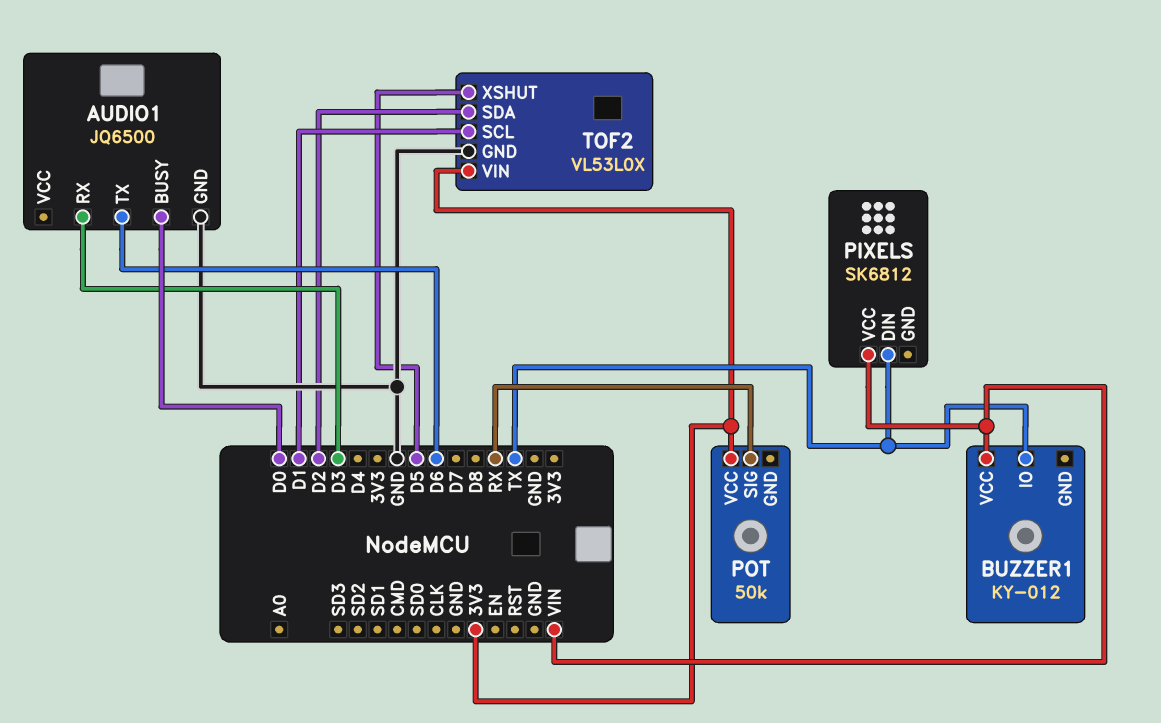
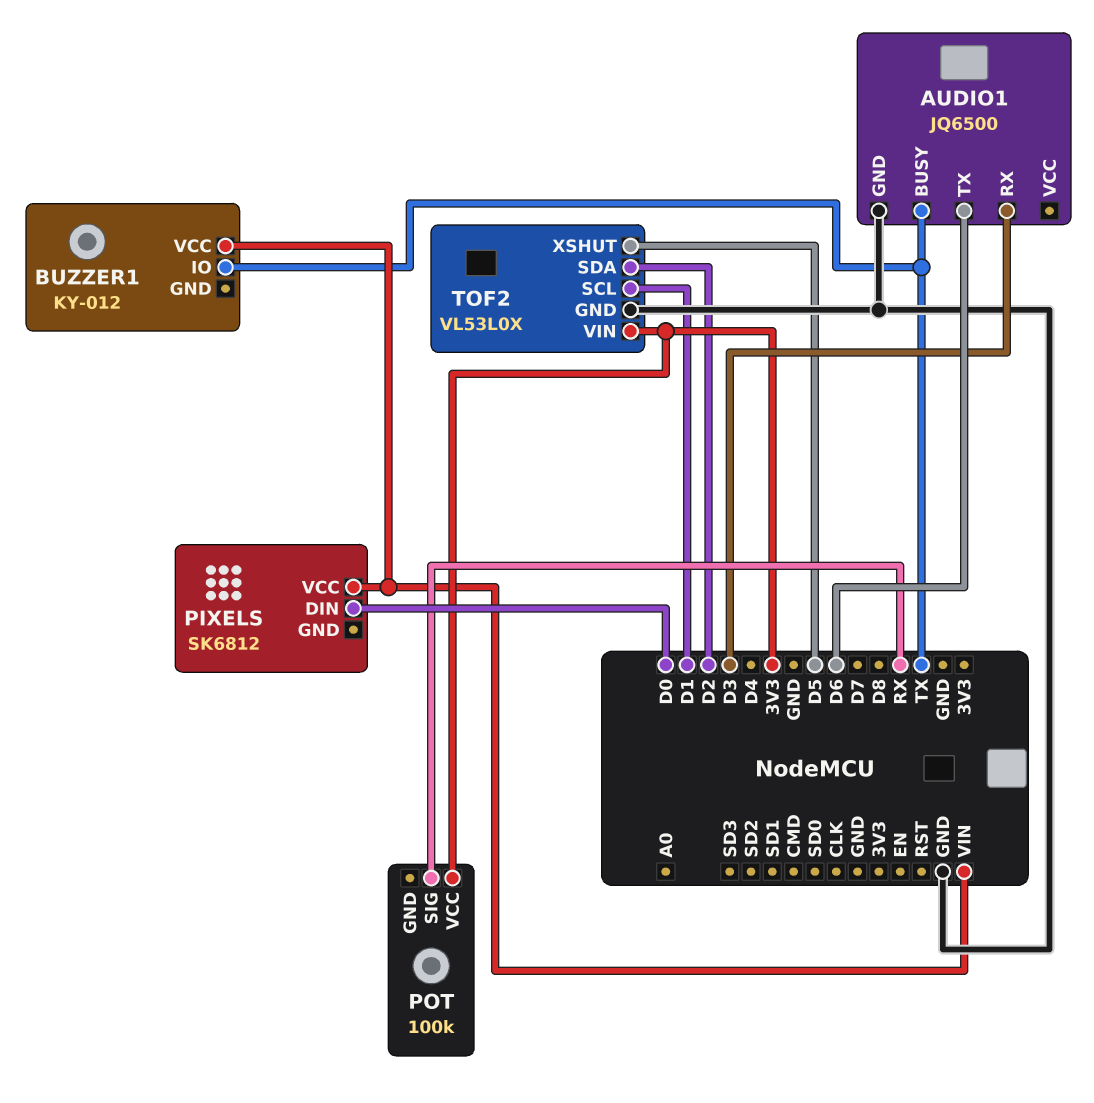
AUDIO1 pin BUSY: D0 -> TX
PIXELS pin DIN: TX -> D0
POT: 50k -> 100k

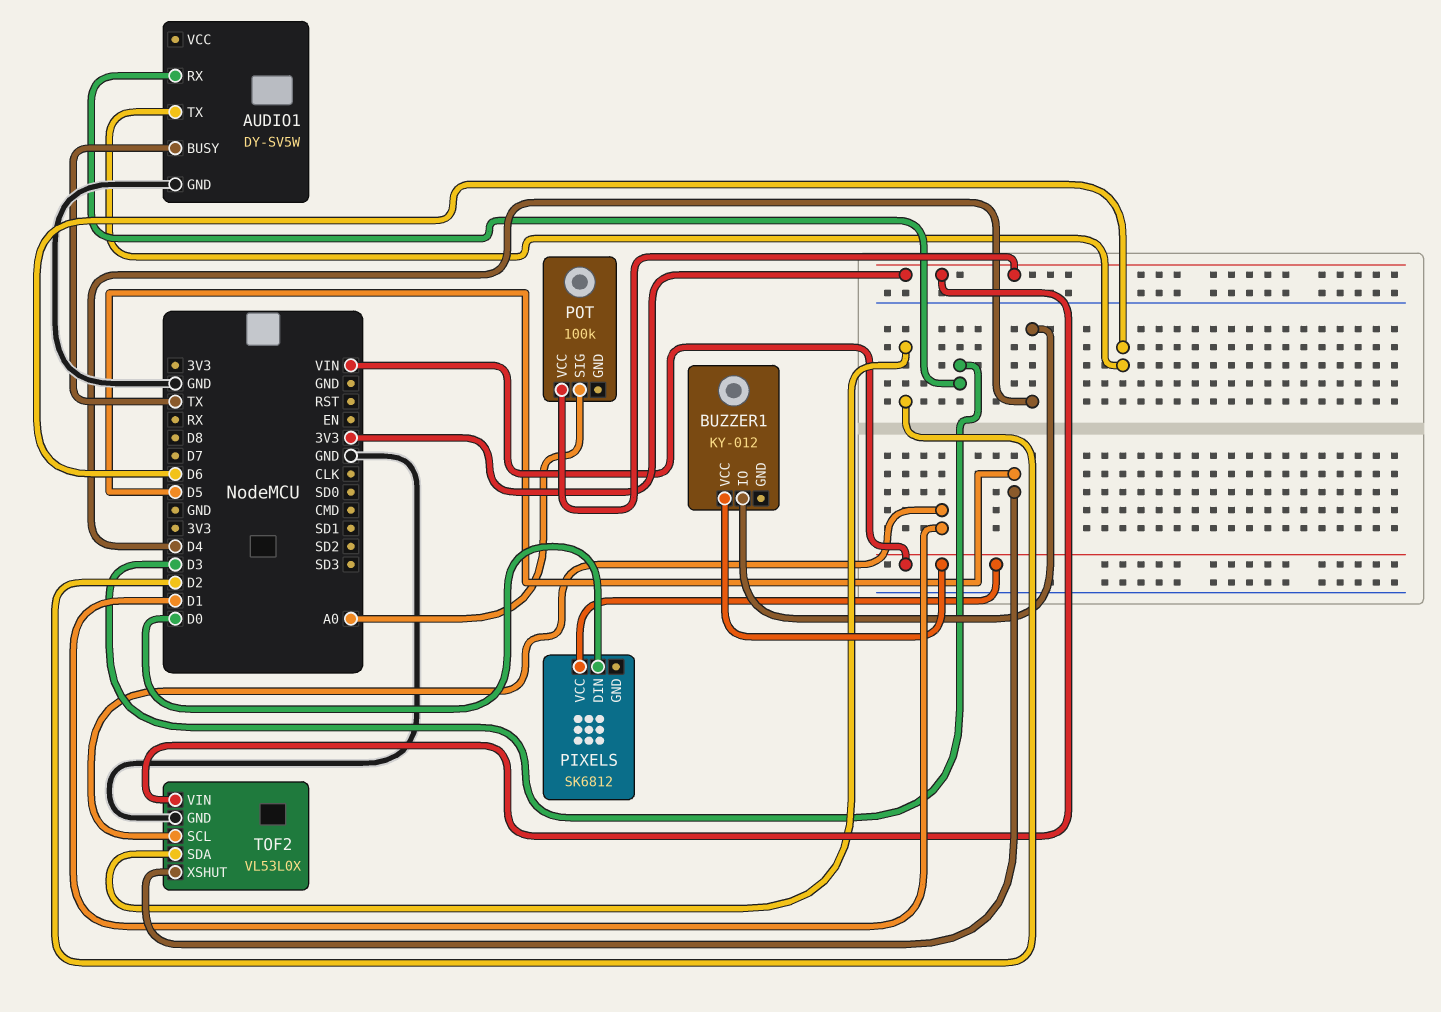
AUDIO1: JQ6500 -> DY-SV5W
BUZZER1 pin IO: TX -> D4
POT pin SIG: RX -> A0

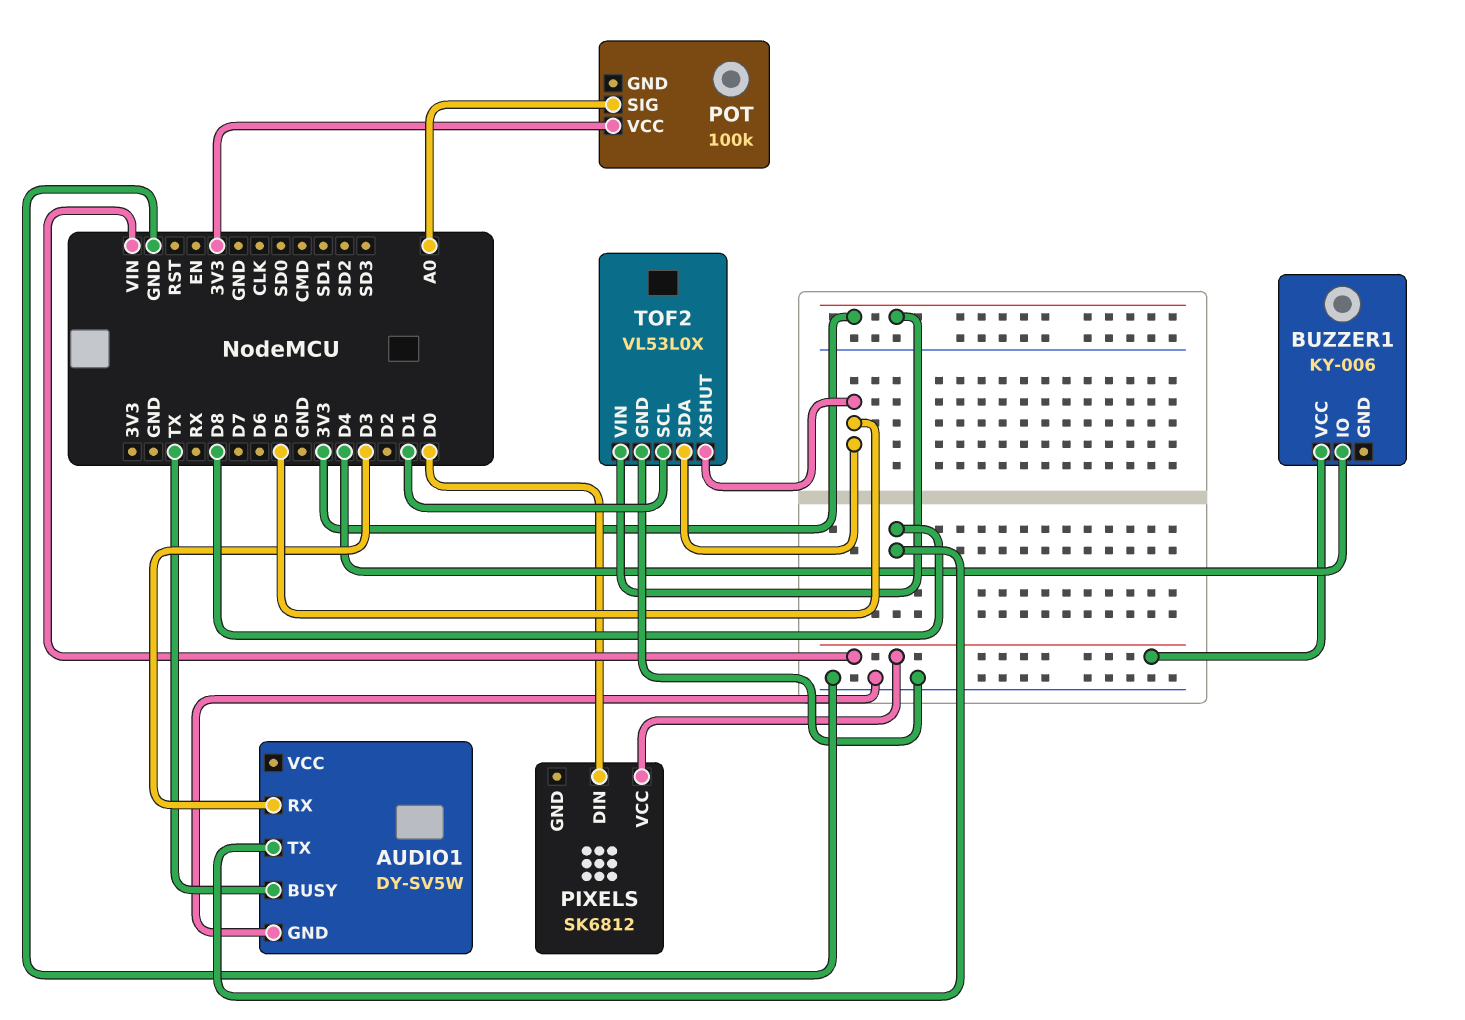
AUDIO1 pin TX: D6 -> D8
BUZZER1: KY-012 -> KY-006
TOF2 pin SDA: D2 -> D5

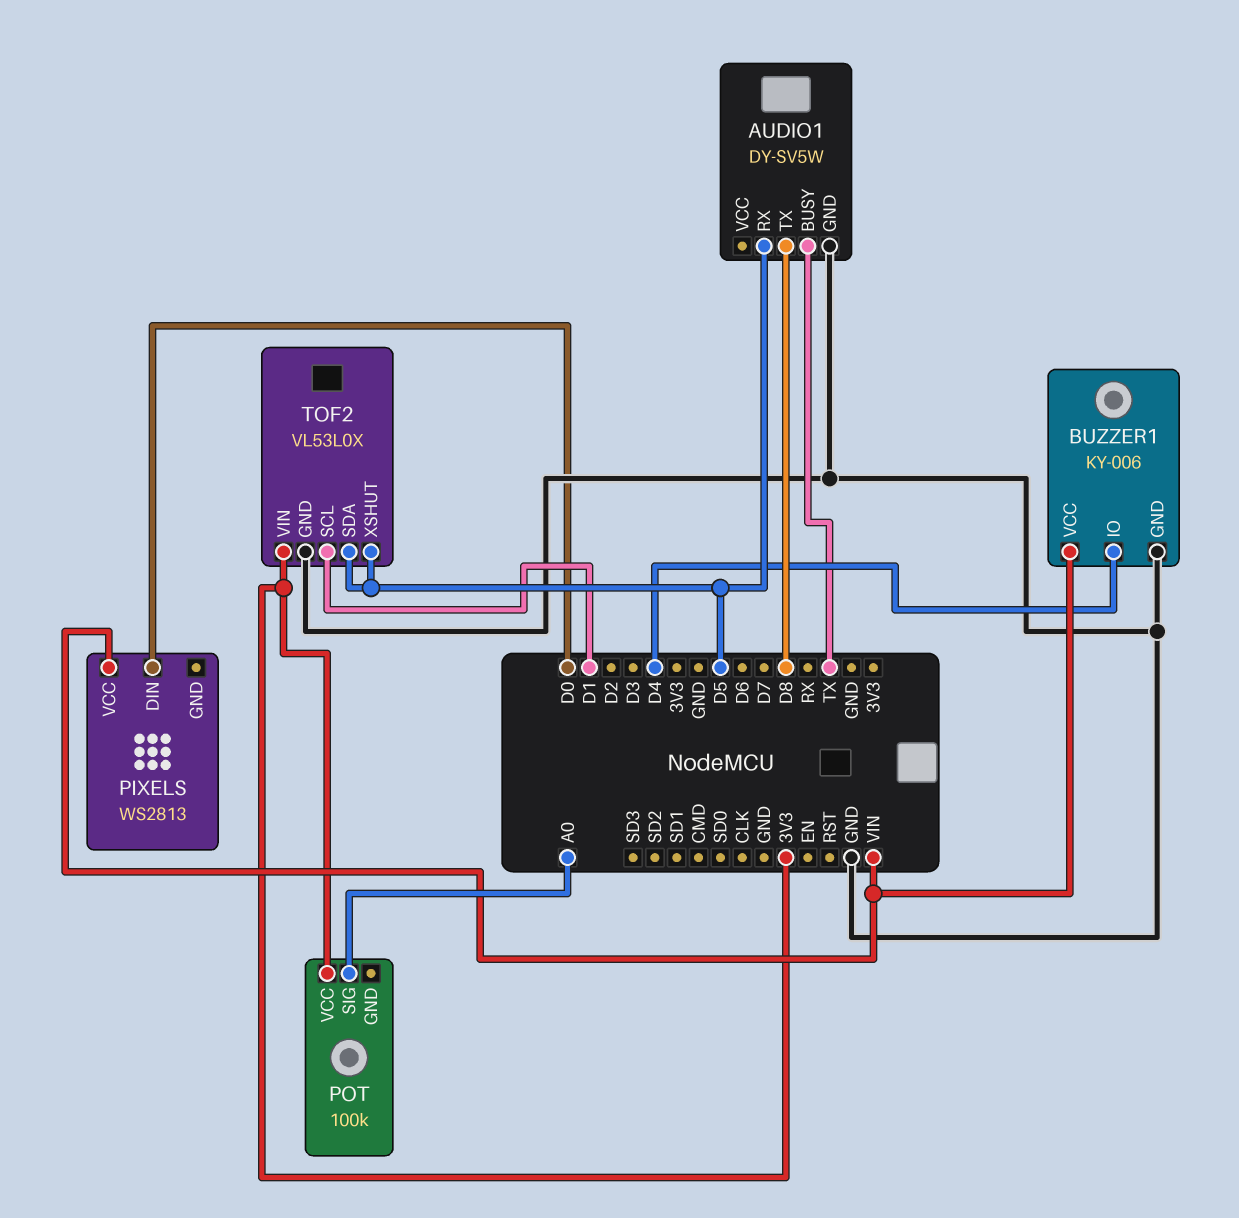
AUDIO1 pin RX: D3 -> D5
BUZZER1 pin GND: none -> GND
PIXELS: SK6812 -> WS2813

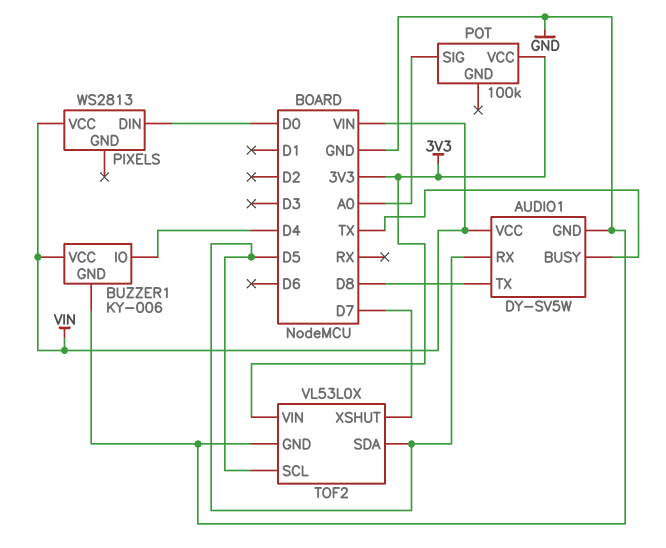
AUDIO1 pin VCC: none -> VIN
TOF2 pin SCL: D1 -> D5
TOF2 pin XSHUT: D5 -> D7

